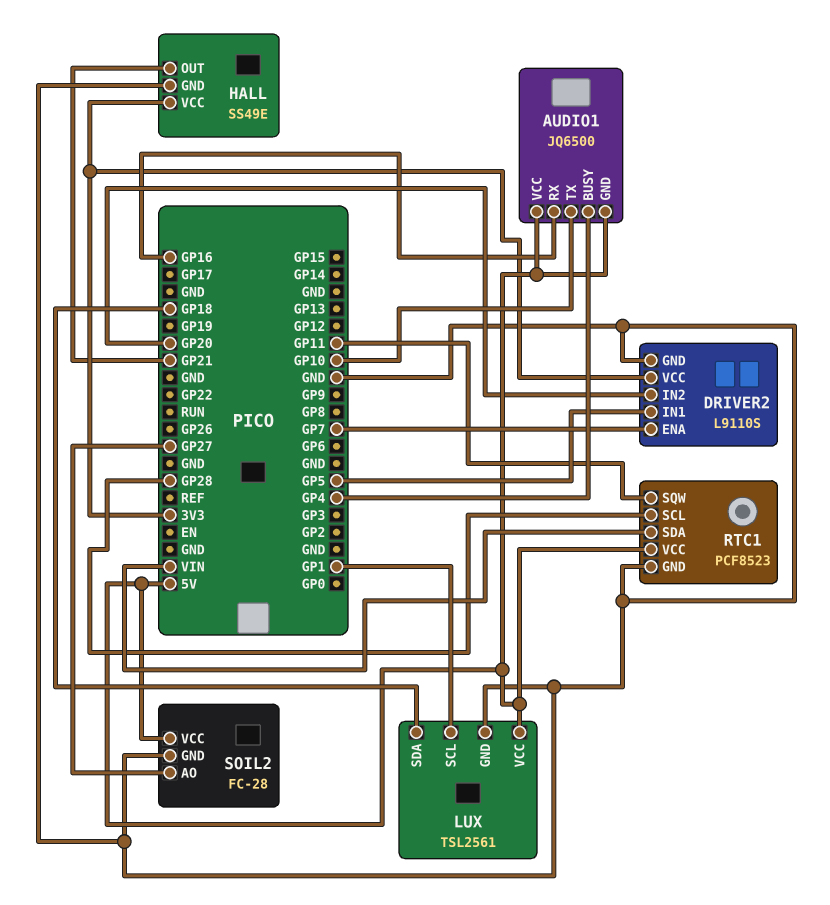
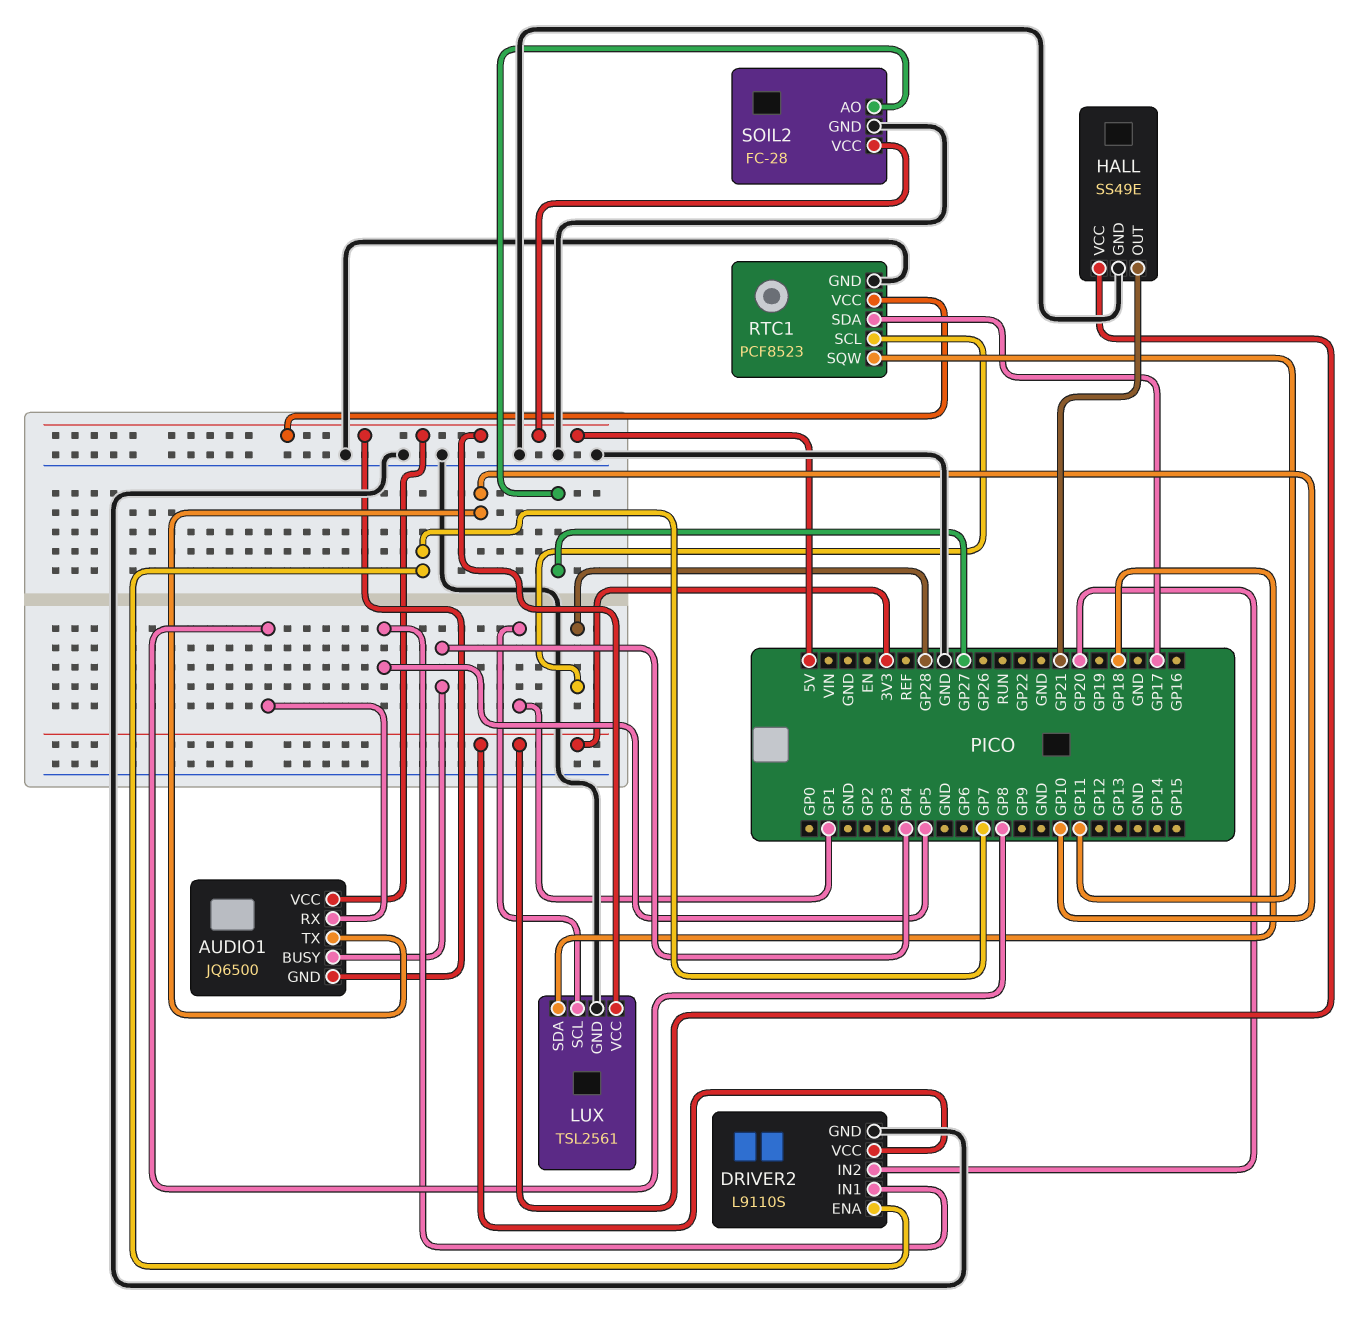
AUDIO1 pin RX: GP16 -> GP8
RTC1 pin SDA: VIN -> GP17

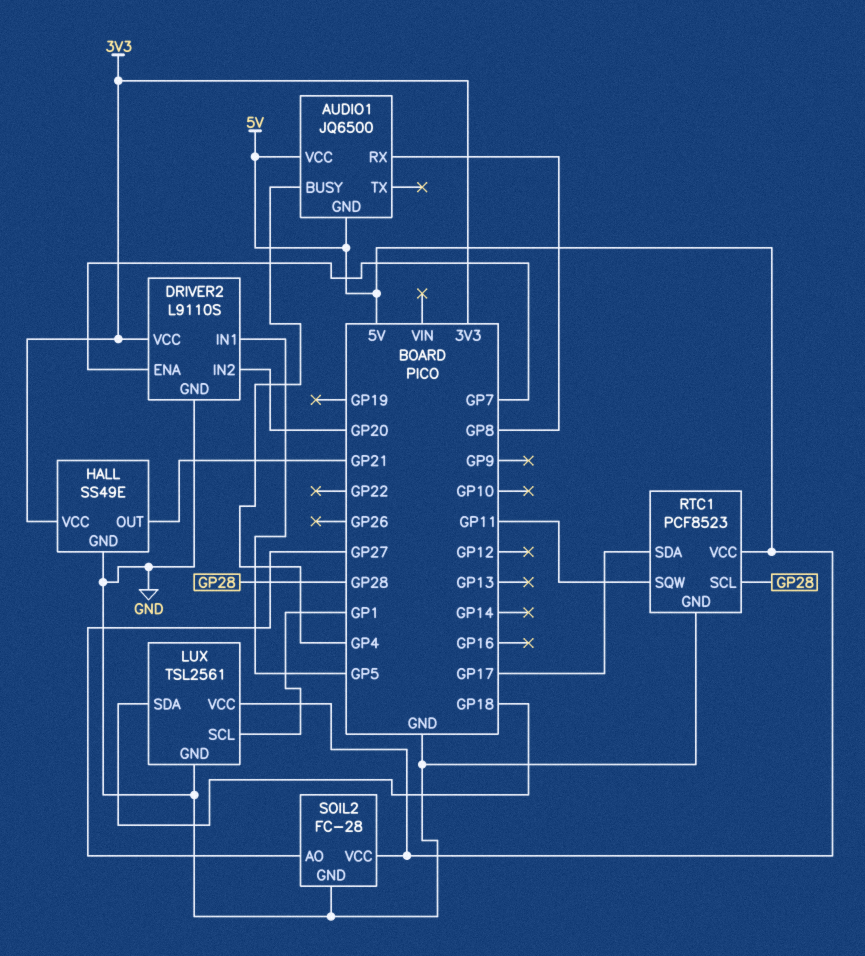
AUDIO1 pin TX: GP10 -> none

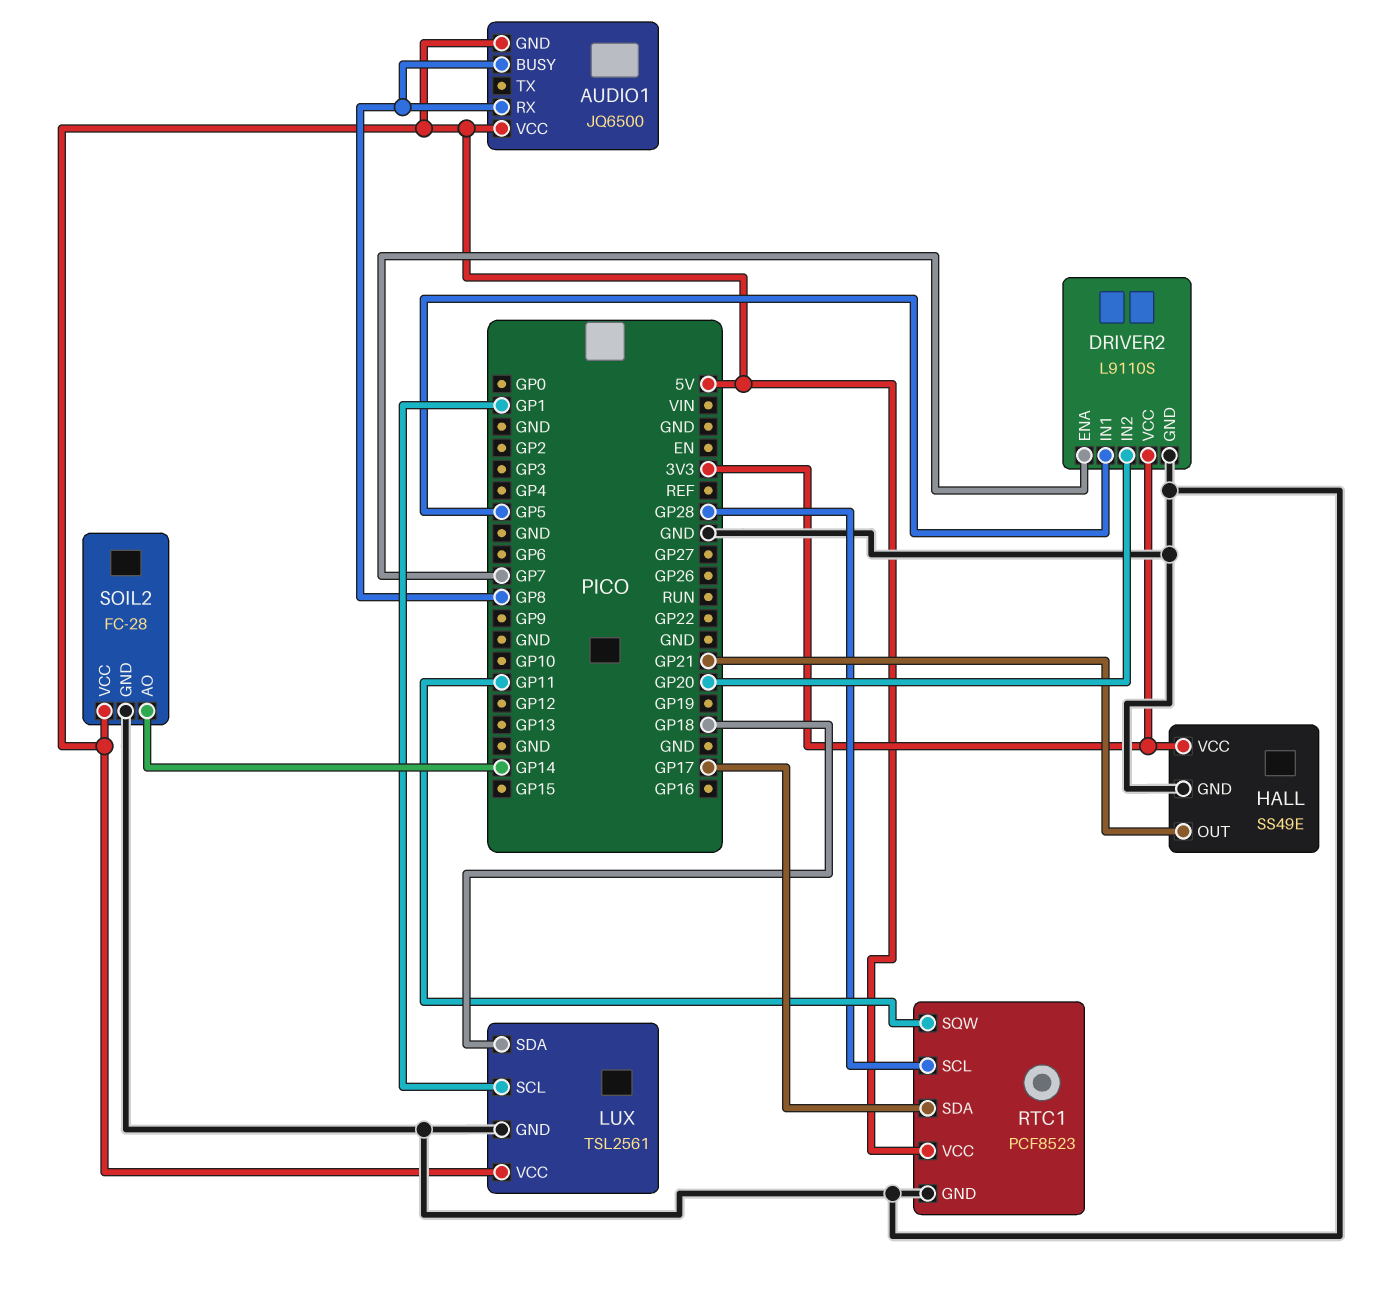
AUDIO1 pin BUSY: GP4 -> GP8
SOIL2 pin AO: GP27 -> GP14

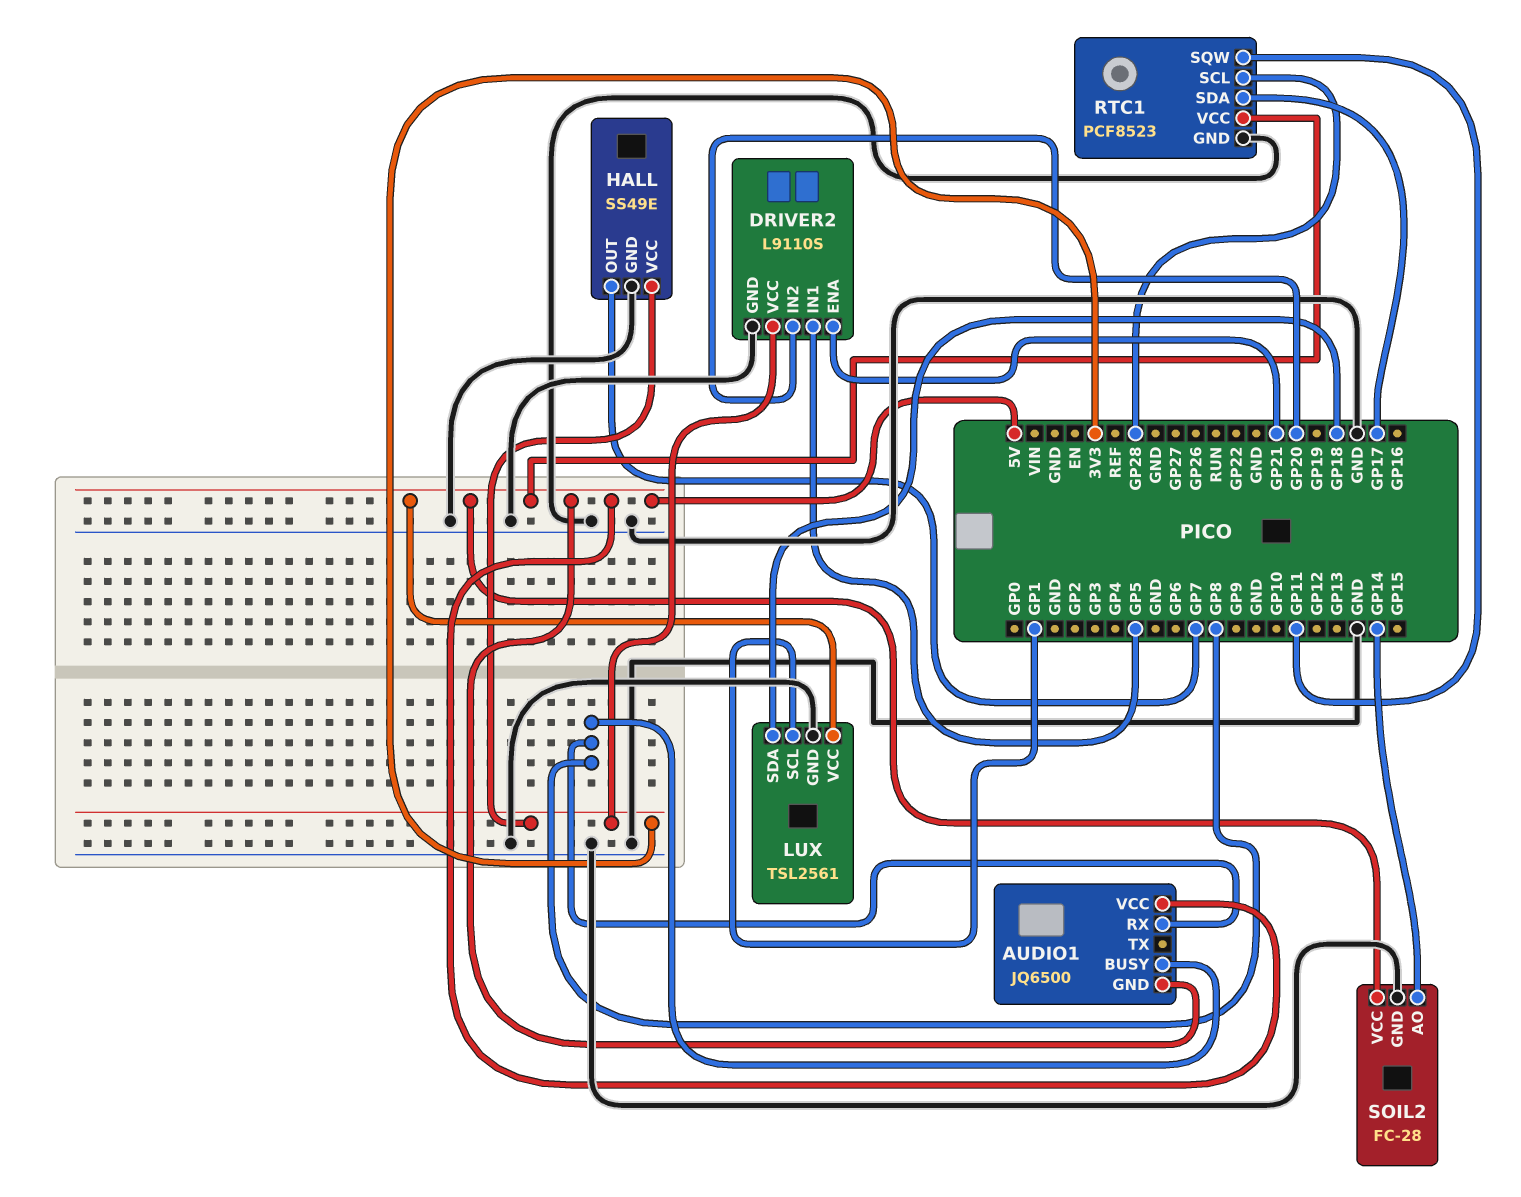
DRIVER2 pin ENA: GP7 -> GP21
HALL pin OUT: GP21 -> GP7

